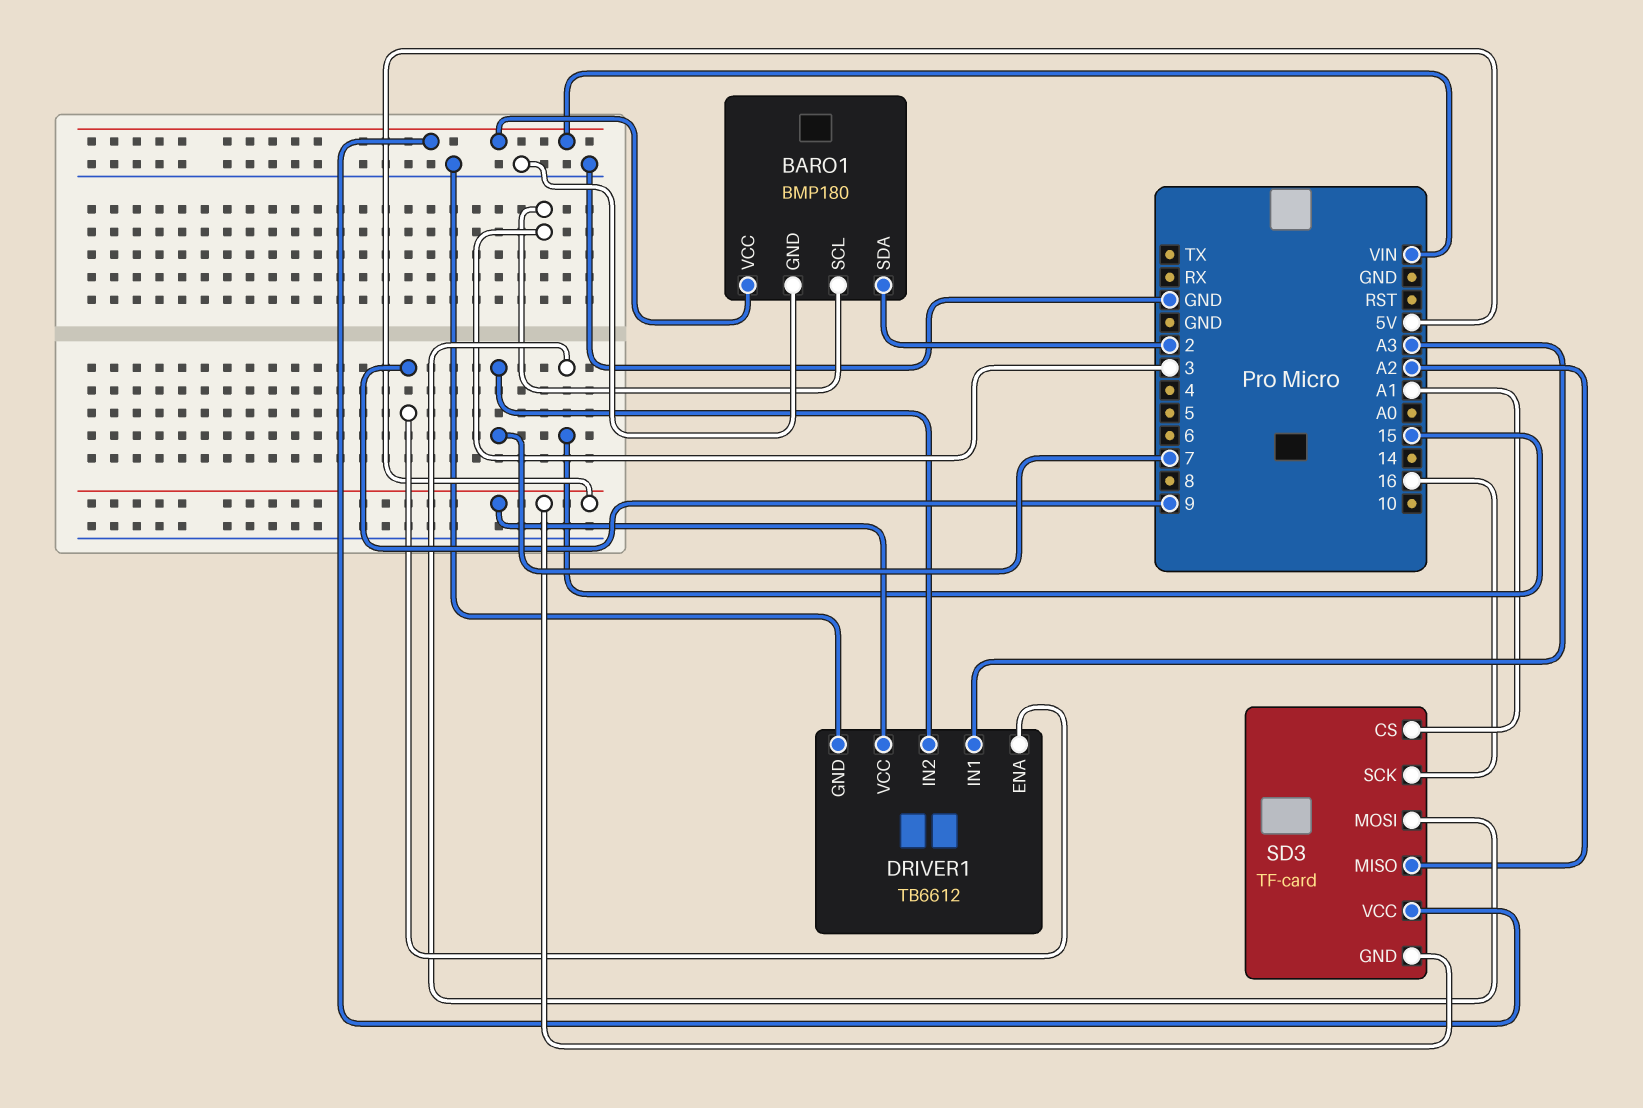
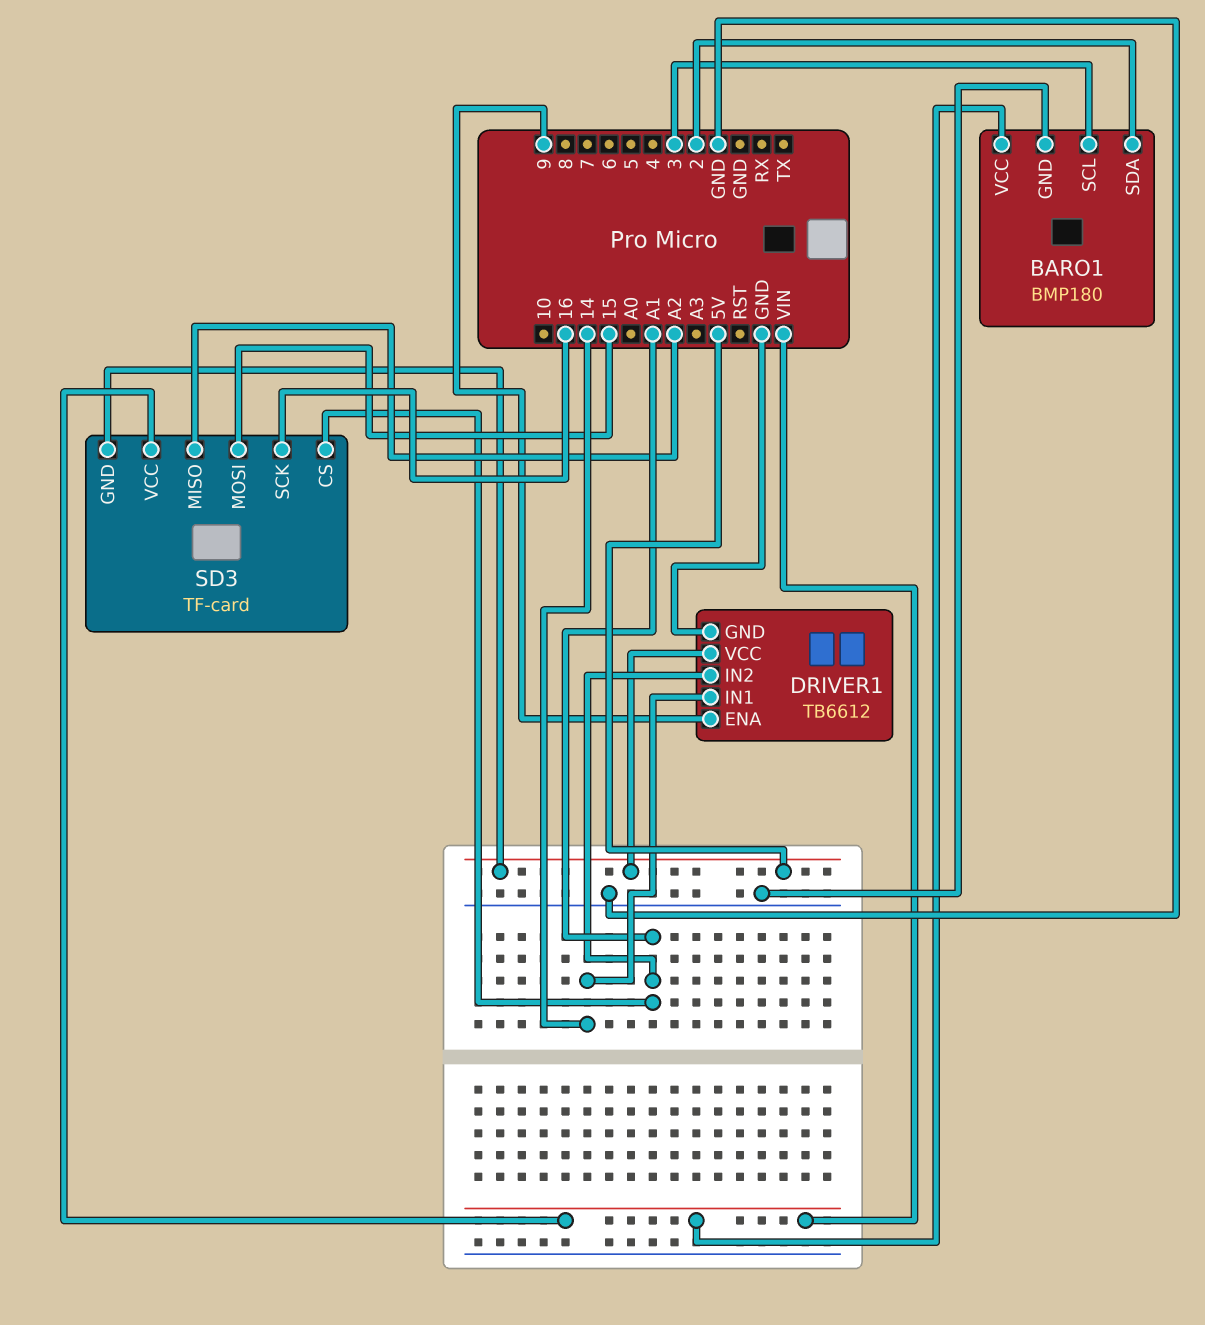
DRIVER1 pin IN1: A3 -> 14
DRIVER1 pin IN2: 7 -> A1

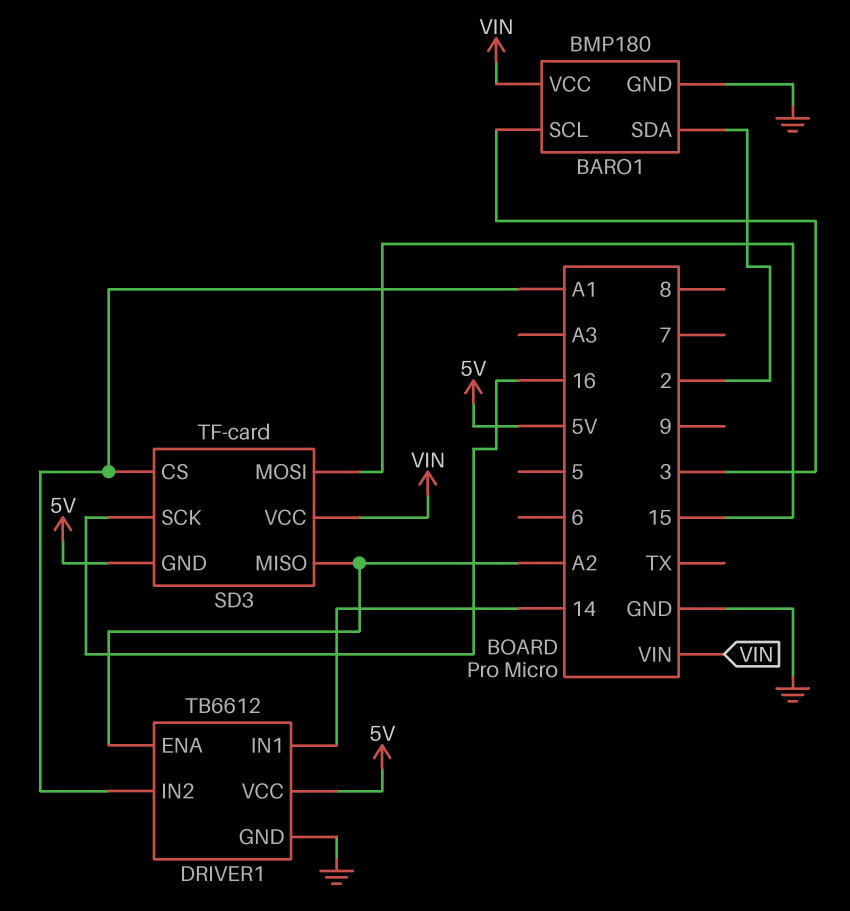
DRIVER1 pin ENA: 9 -> A2

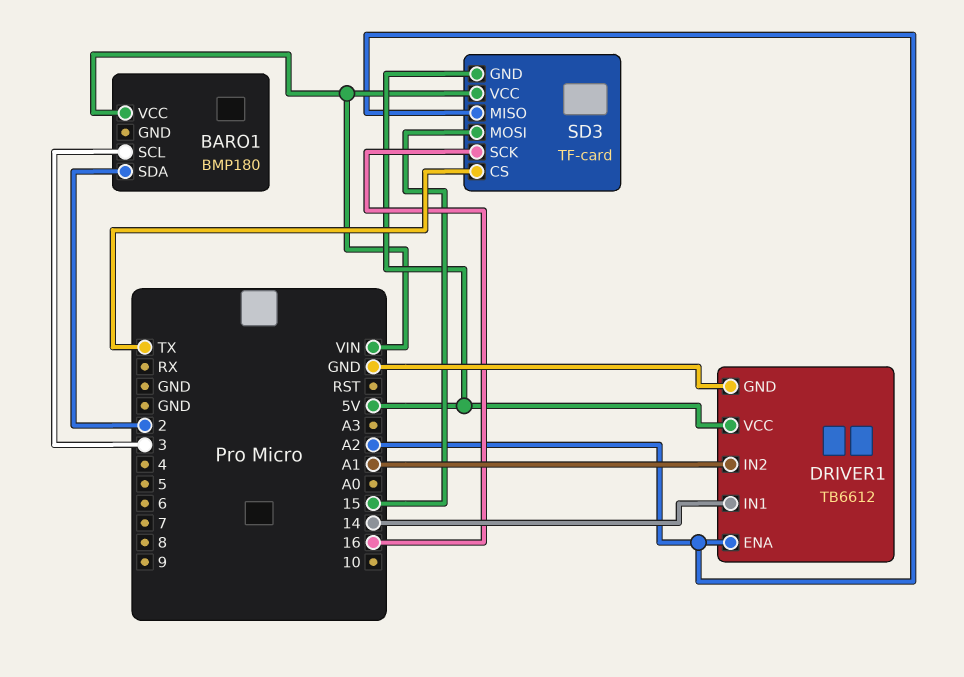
BARO1 pin GND: GND -> none
SD3 pin CS: A1 -> TX

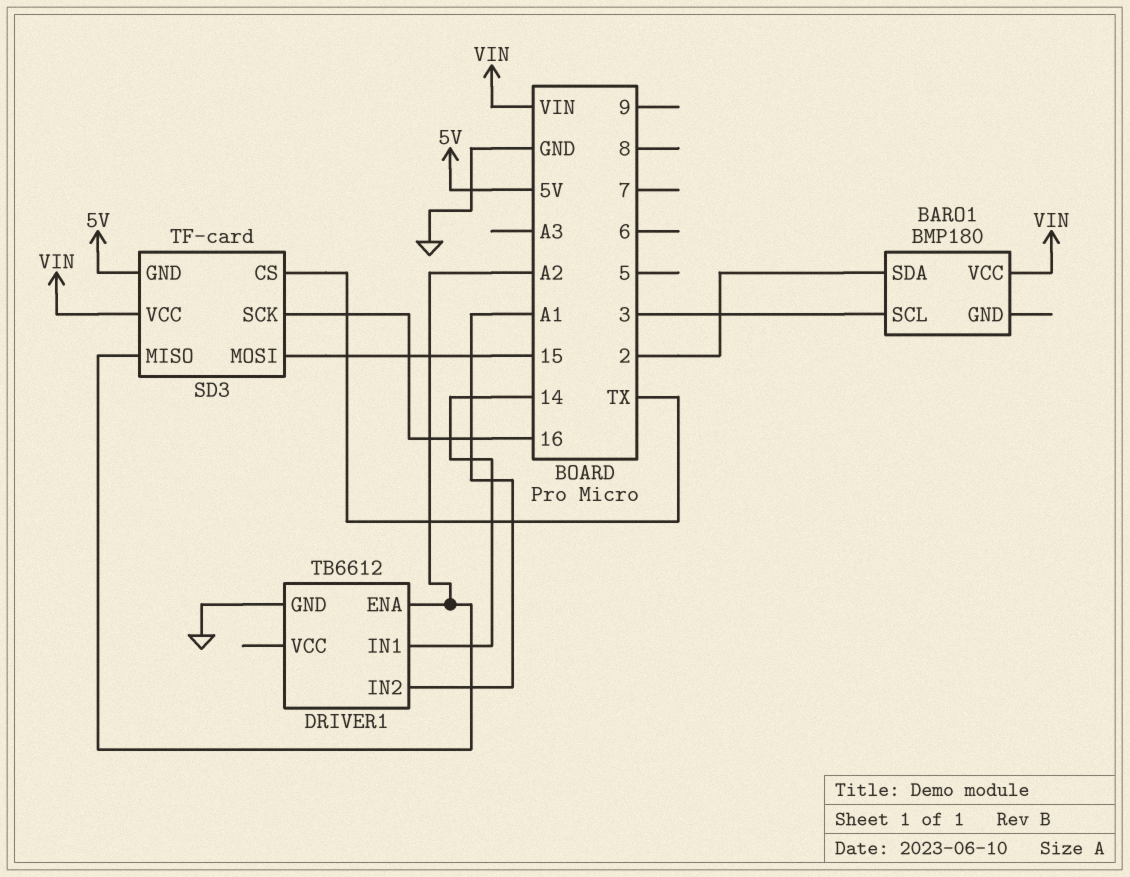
DRIVER1 pin VCC: 5V -> none

